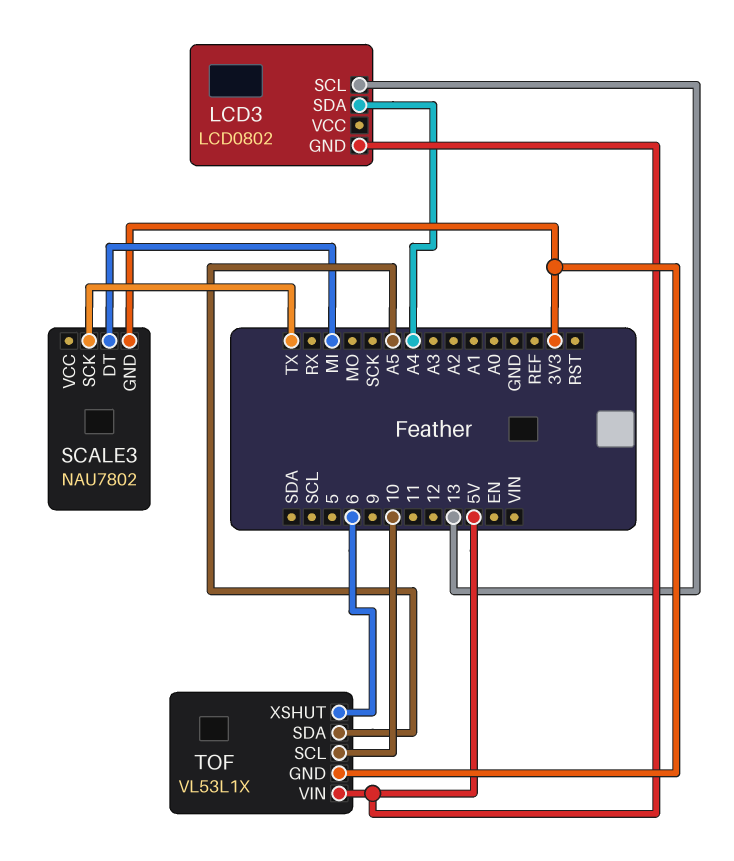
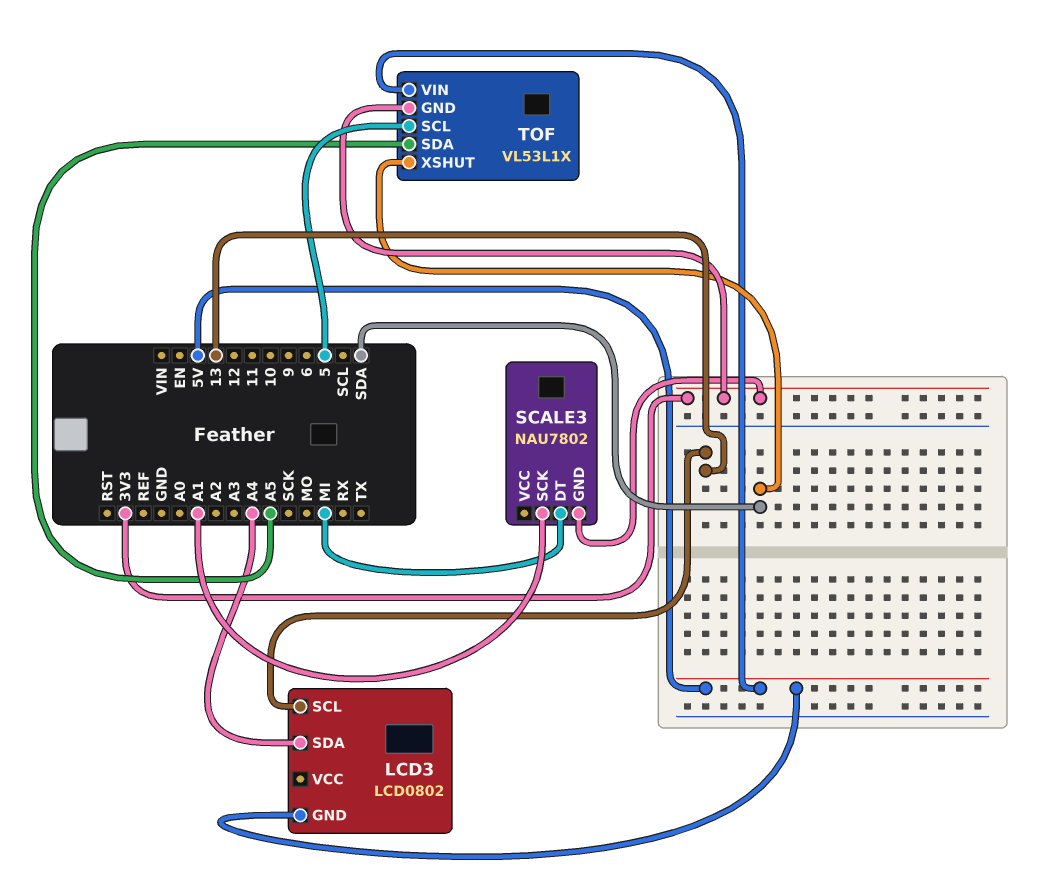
SCALE3 pin SCK: TX -> A1
TOF pin SCL: 10 -> 5
TOF pin XSHUT: 6 -> SDA

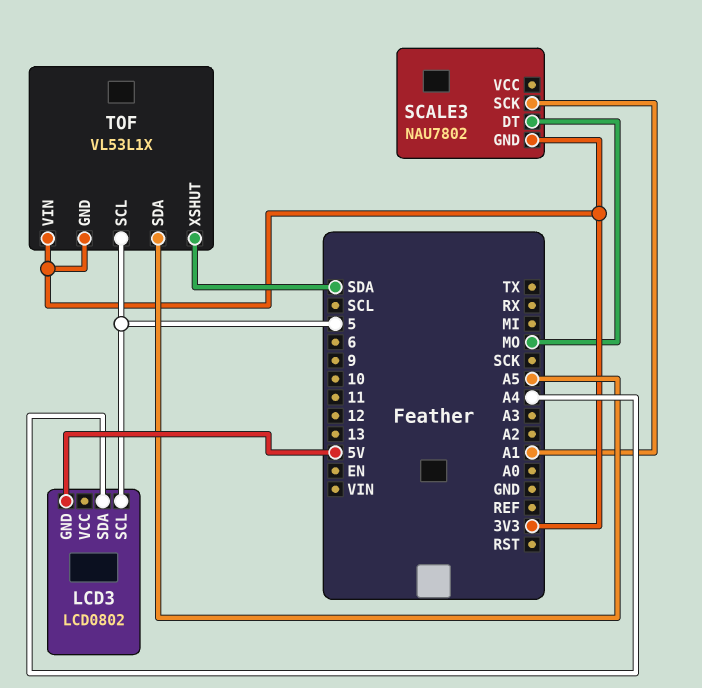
LCD3 pin SCL: 13 -> 5
SCALE3 pin DT: MI -> MO
TOF pin VIN: 5V -> 3V3

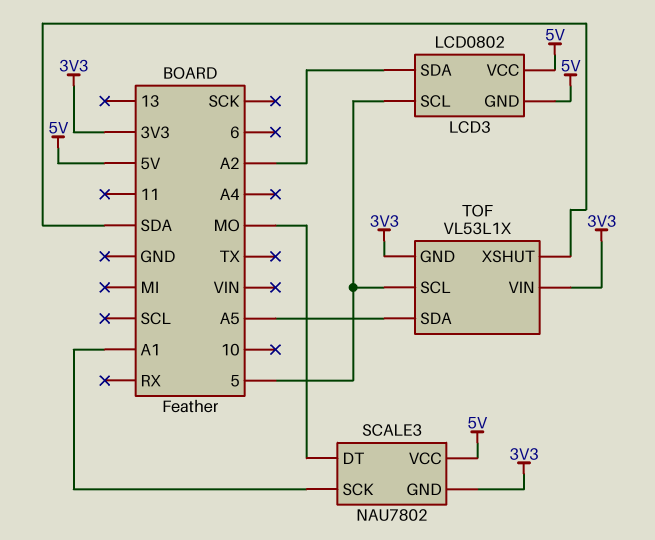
LCD3 pin SDA: A4 -> A2
LCD3 pin VCC: none -> 5V
SCALE3 pin VCC: none -> 5V

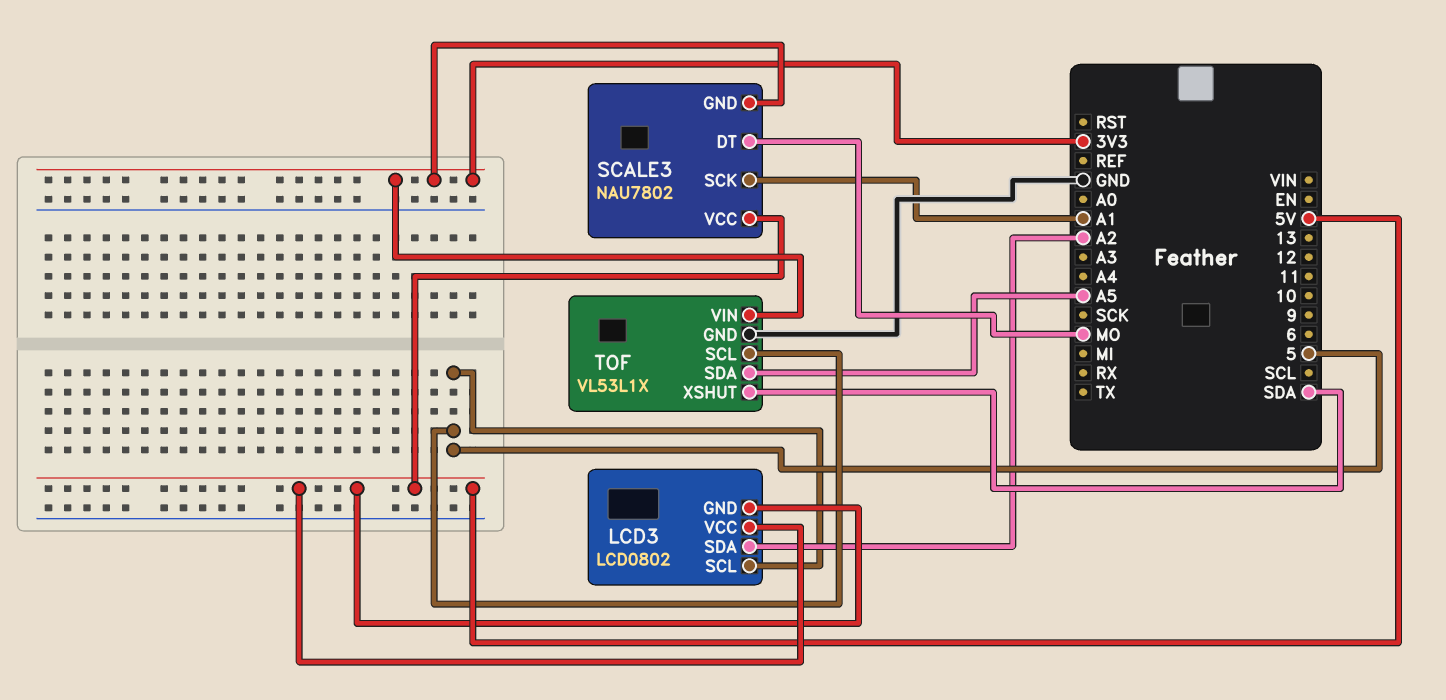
TOF pin GND: 3V3 -> GND

